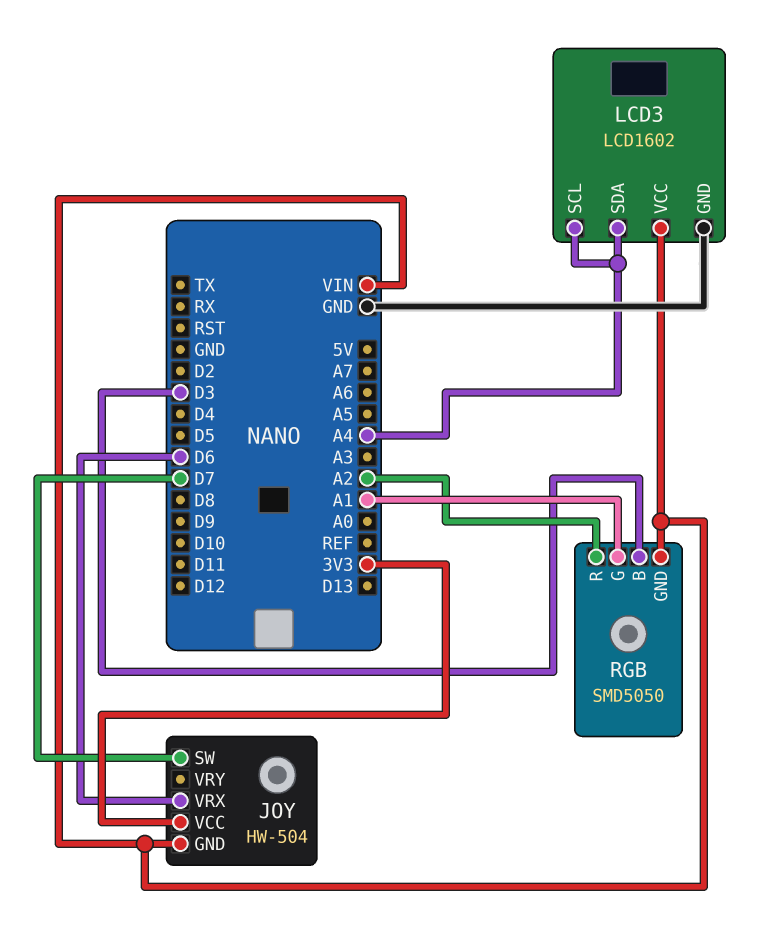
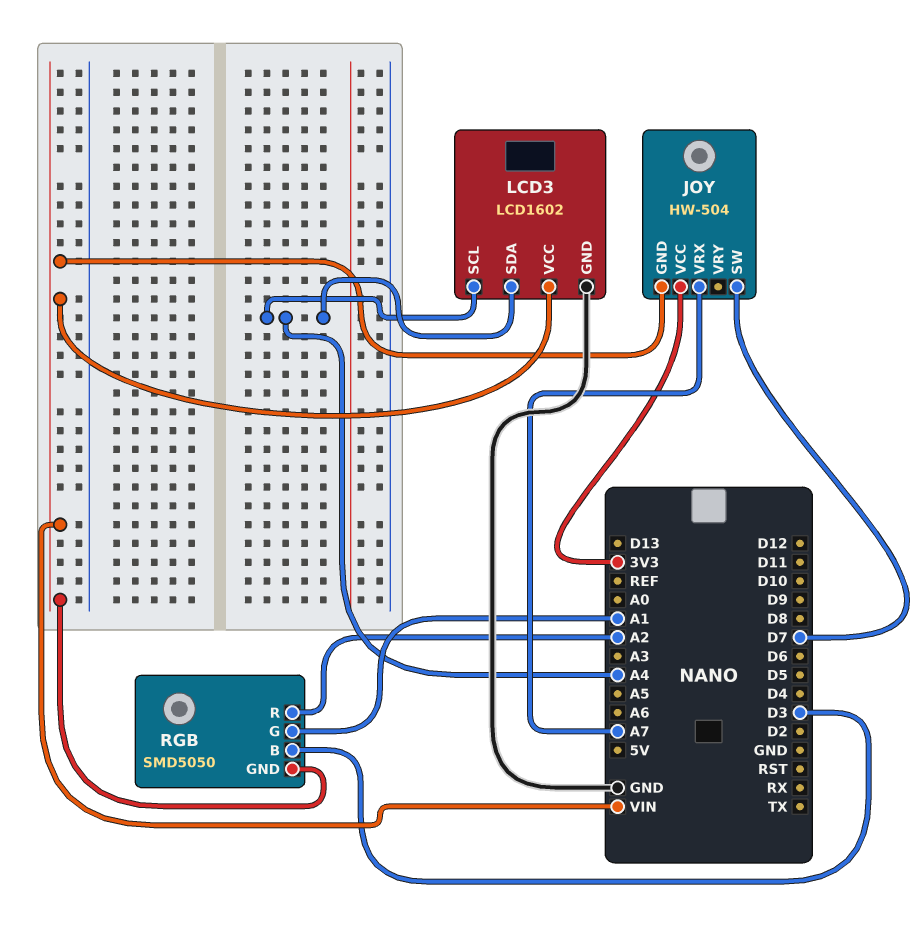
JOY pin VRX: D6 -> A7

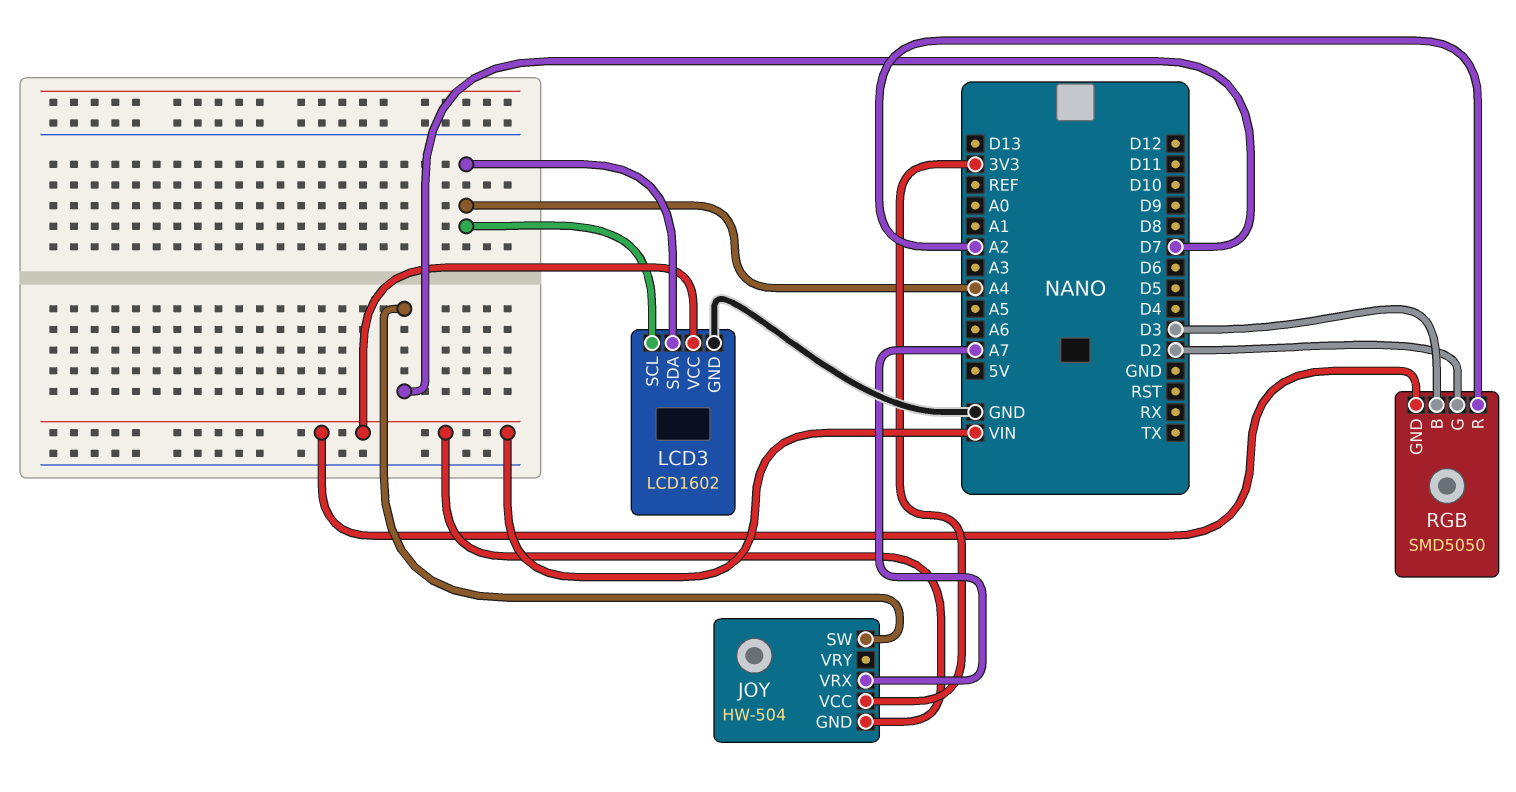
RGB pin G: A1 -> D2

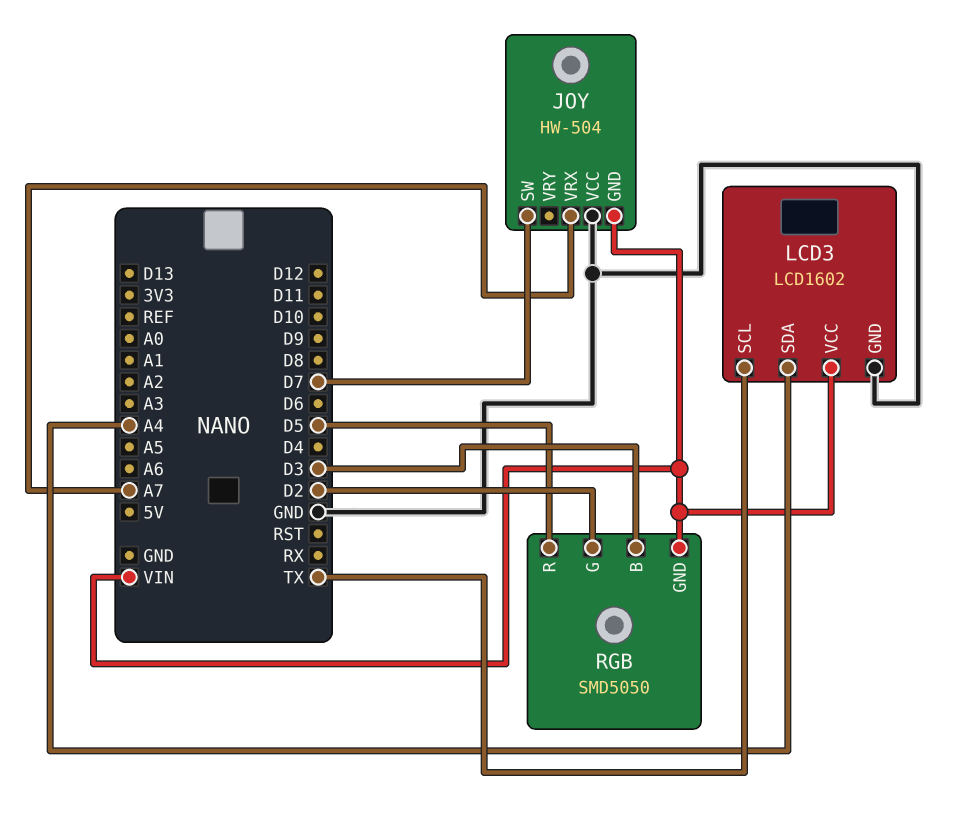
JOY pin VCC: 3V3 -> GND
LCD3 pin SCL: A4 -> TX
RGB pin R: A2 -> D5

